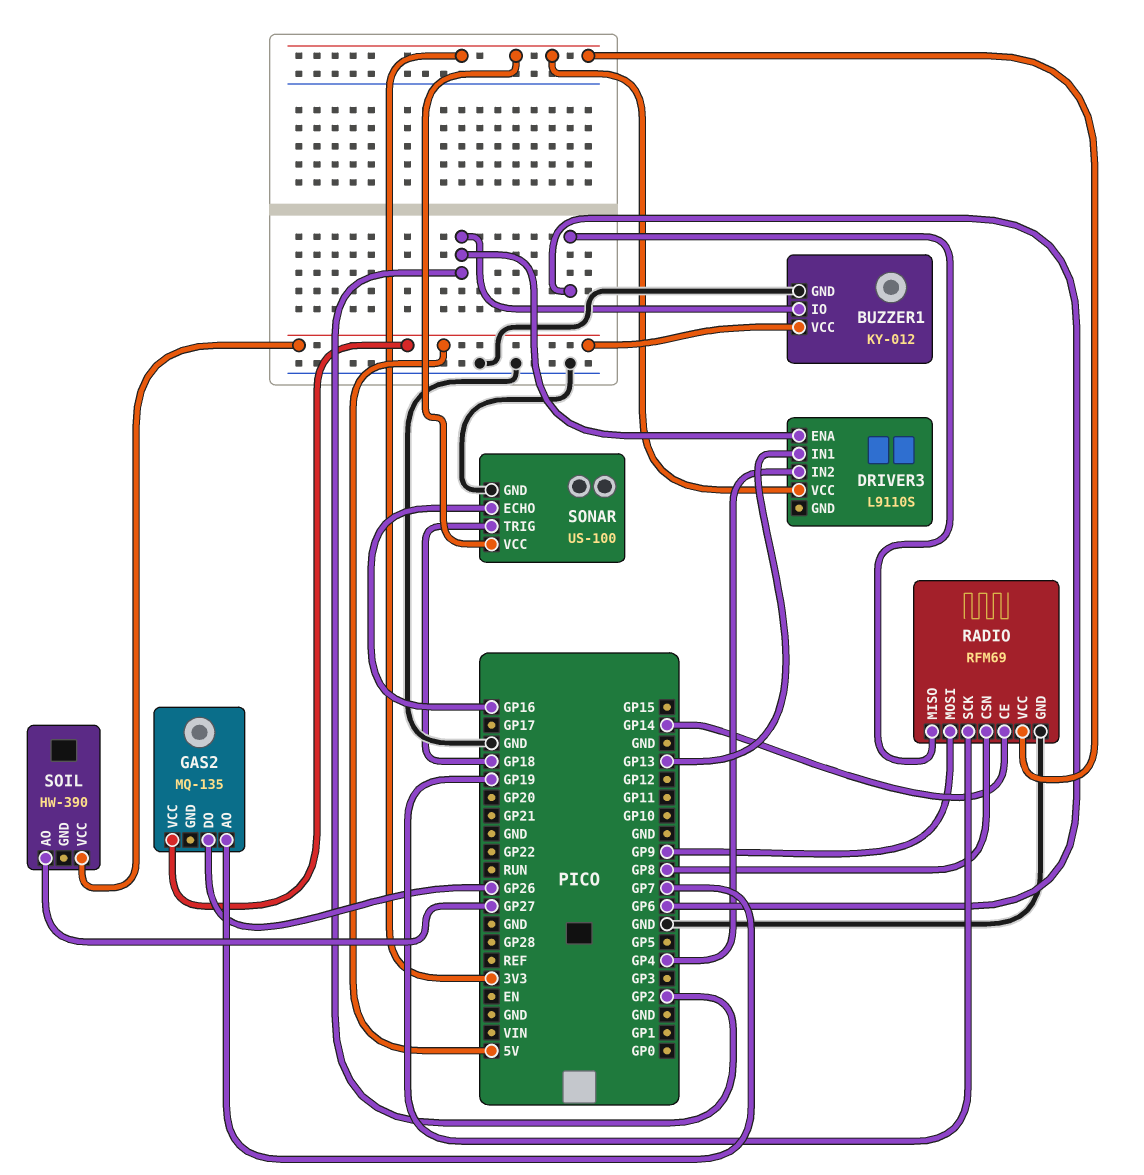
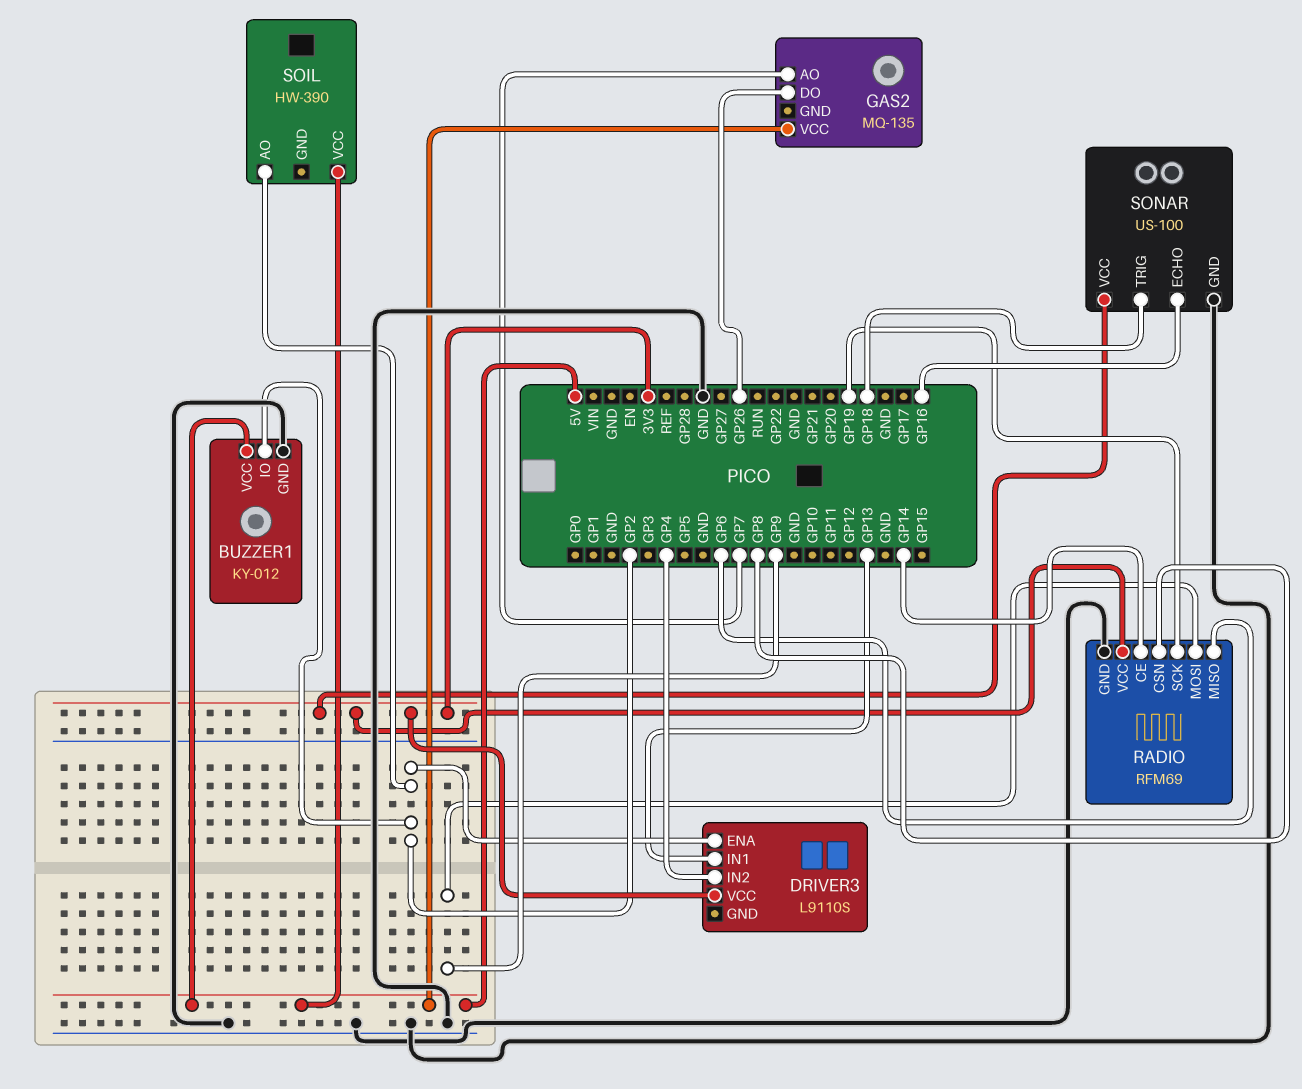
SOIL pin AO: GP27 -> GP2

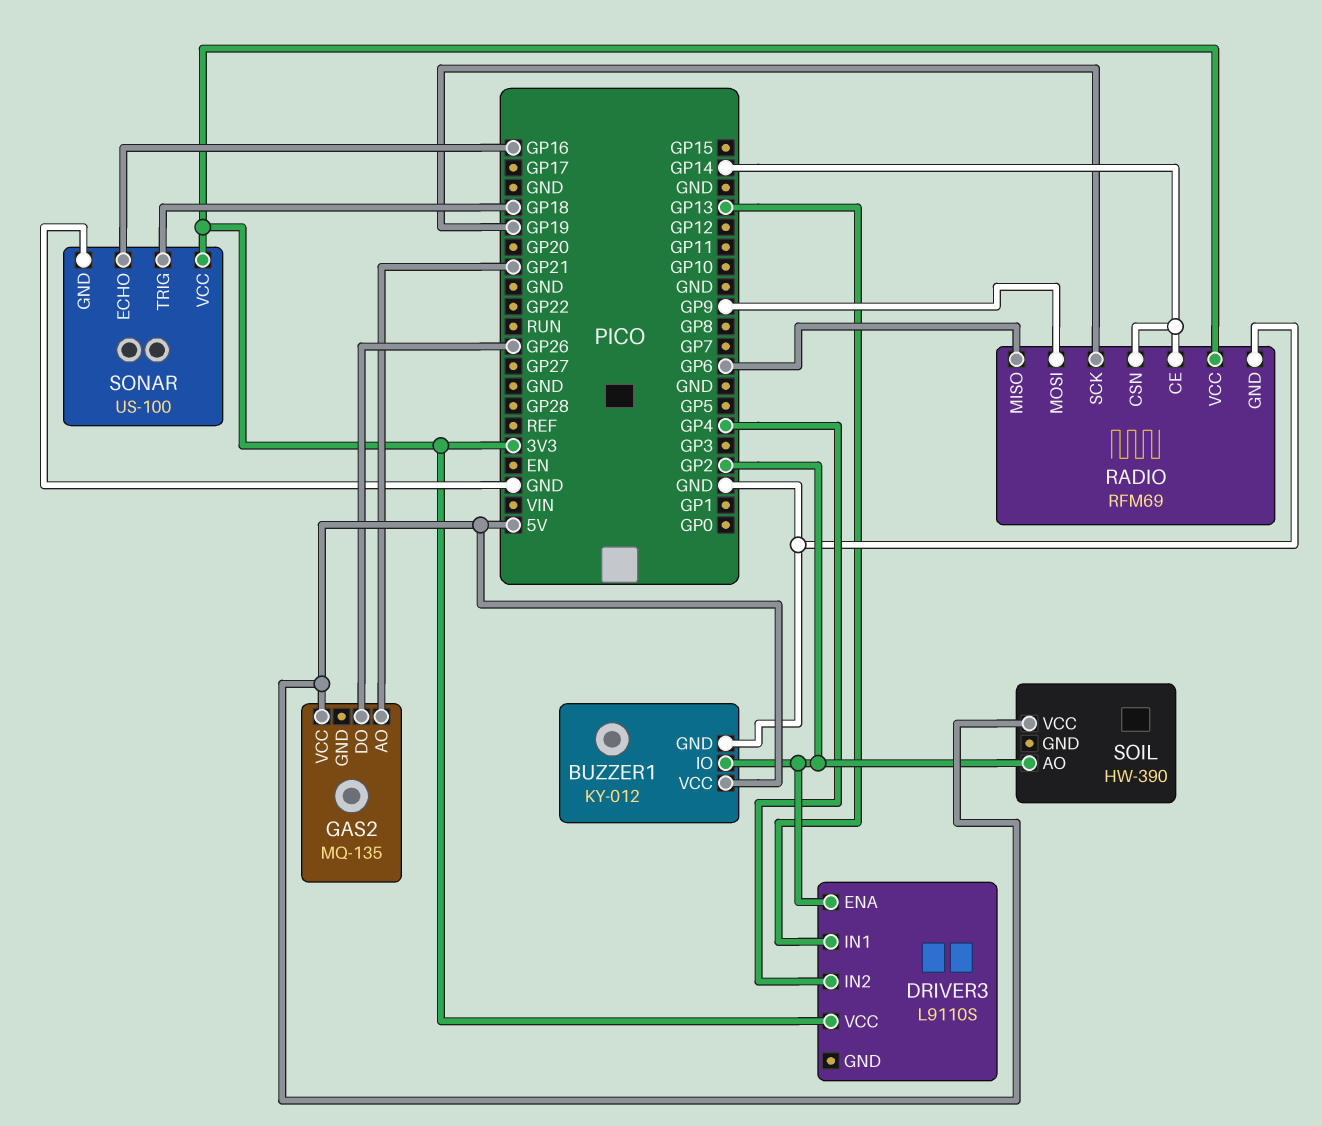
GAS2 pin AO: GP7 -> GP21
RADIO pin CSN: GP8 -> GP14

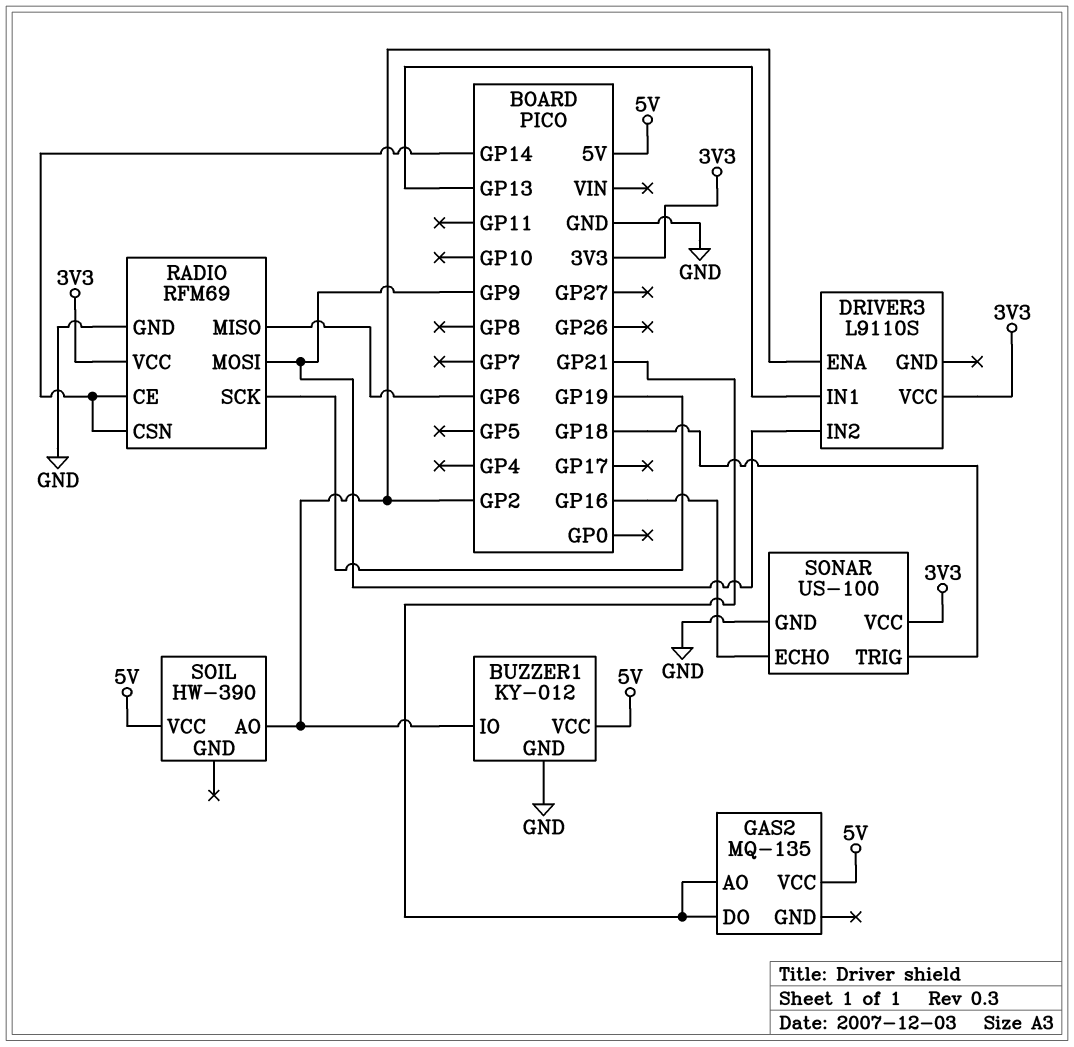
DRIVER3 pin IN2: GP4 -> GP9
GAS2 pin DO: GP26 -> GP21

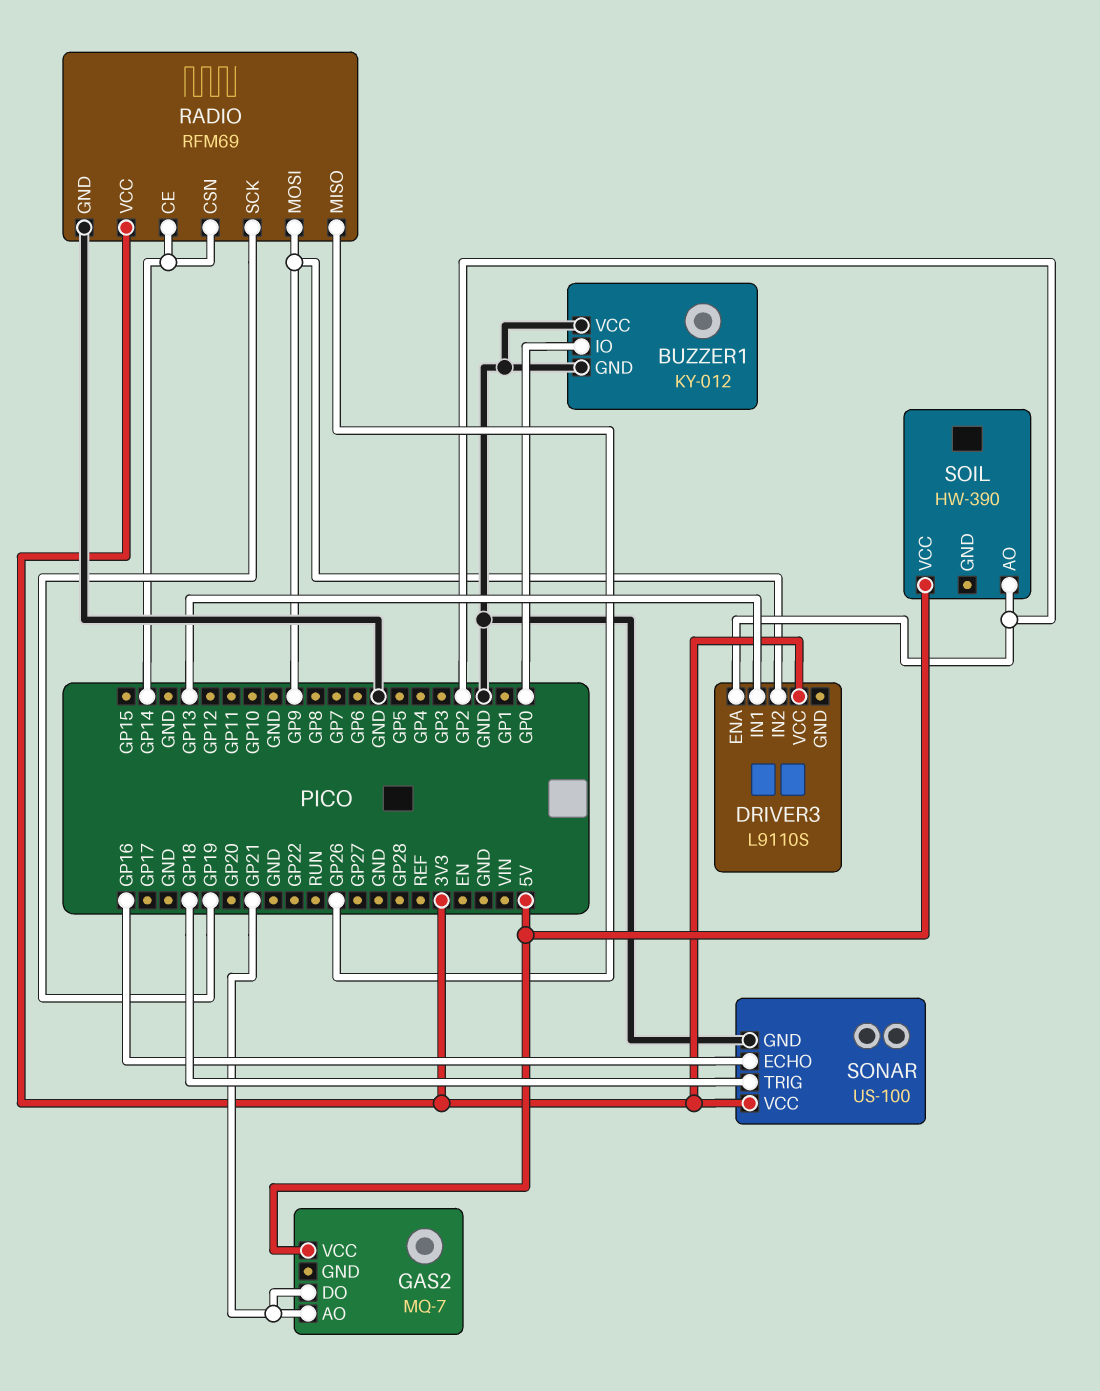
BUZZER1 pin IO: GP2 -> GP0
BUZZER1 pin VCC: 5V -> GND
GAS2: MQ-135 -> MQ-7
RADIO pin MISO: GP6 -> GP26

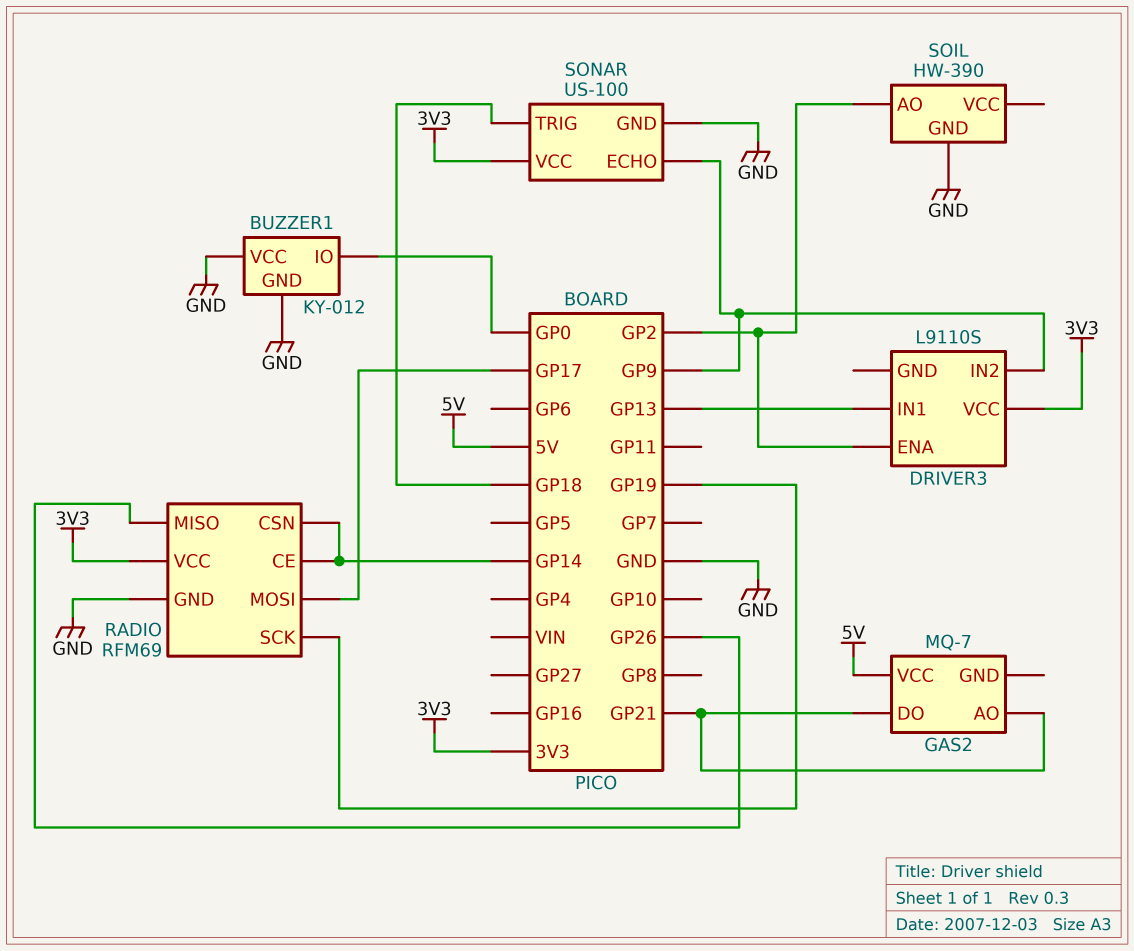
RADIO pin MOSI: GP9 -> GP17
SOIL pin GND: none -> GND
SOIL pin VCC: 5V -> none
SONAR pin ECHO: GP16 -> GP9

